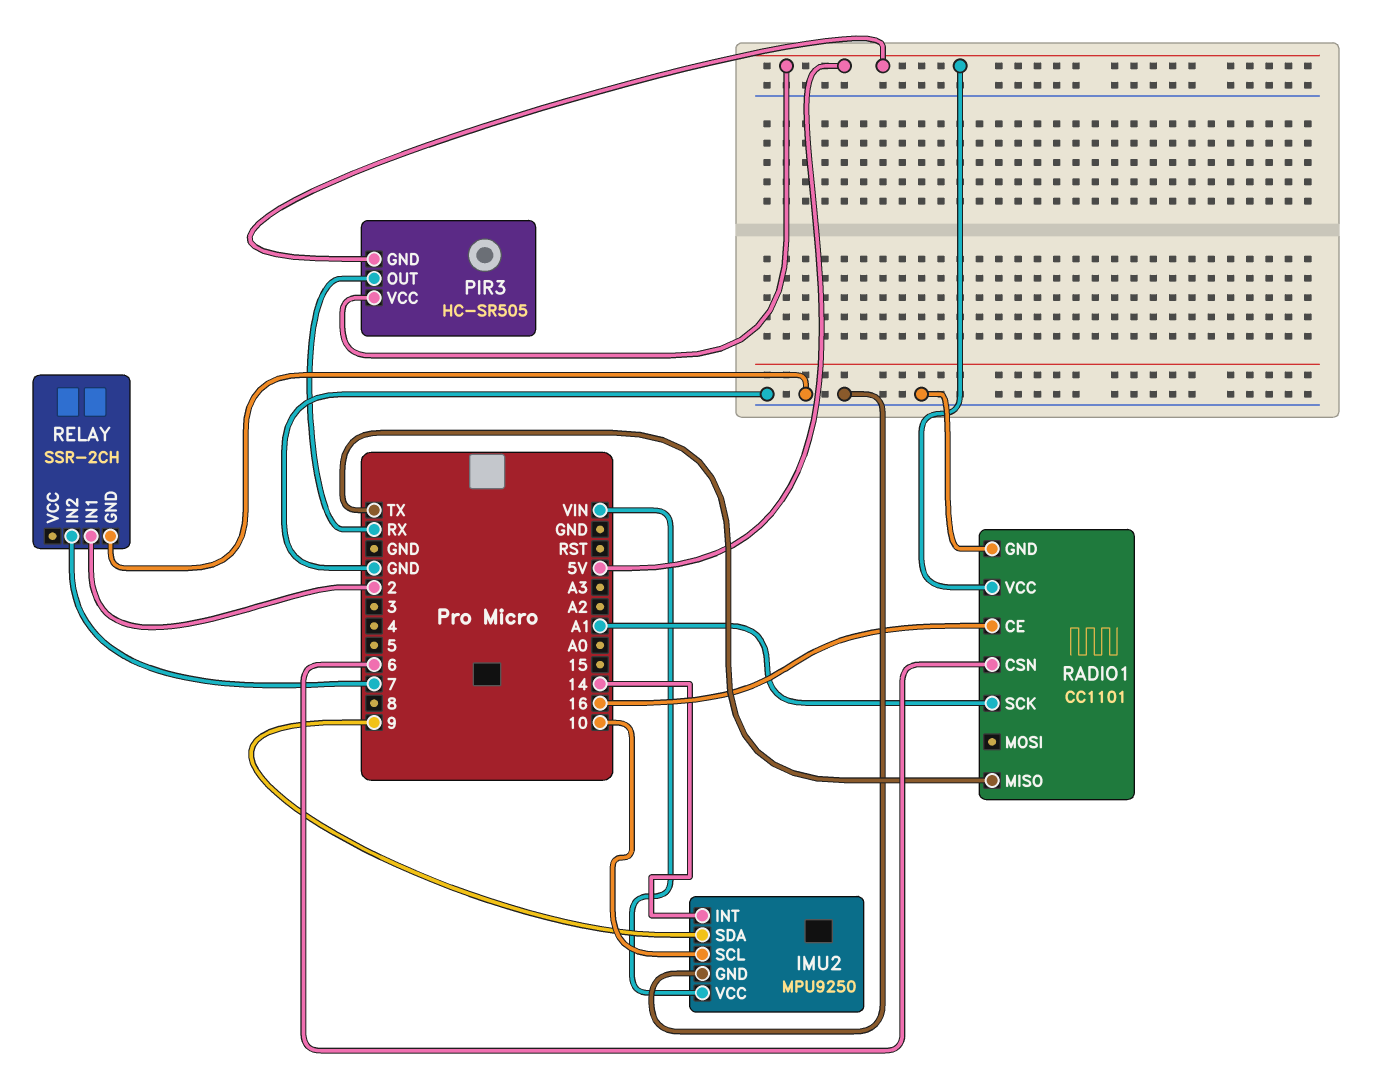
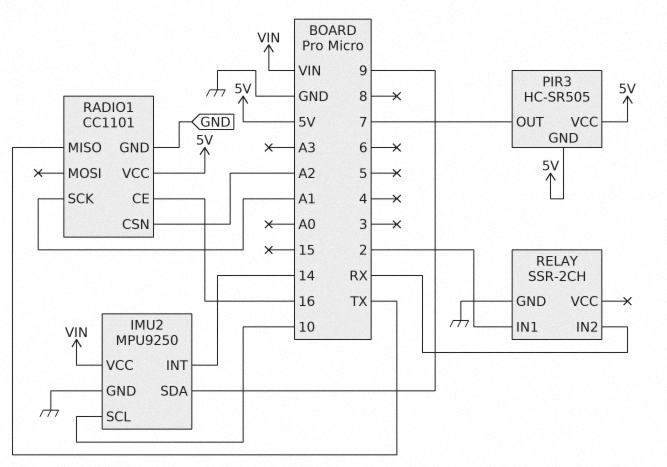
PIR3 pin OUT: RX -> 7
RADIO1 pin CSN: 6 -> A2
RELAY pin IN2: 7 -> RX

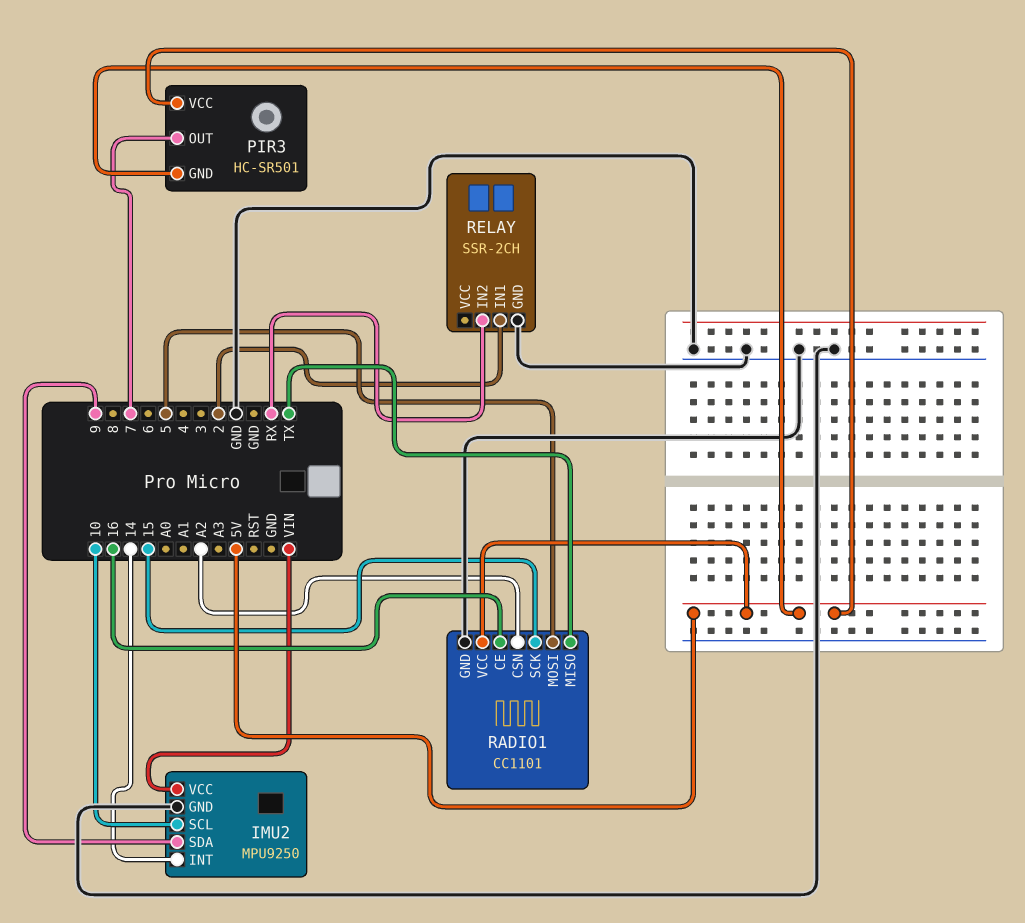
PIR3: HC-SR505 -> HC-SR501
RADIO1 pin MOSI: none -> 5
RADIO1 pin SCK: A1 -> 15

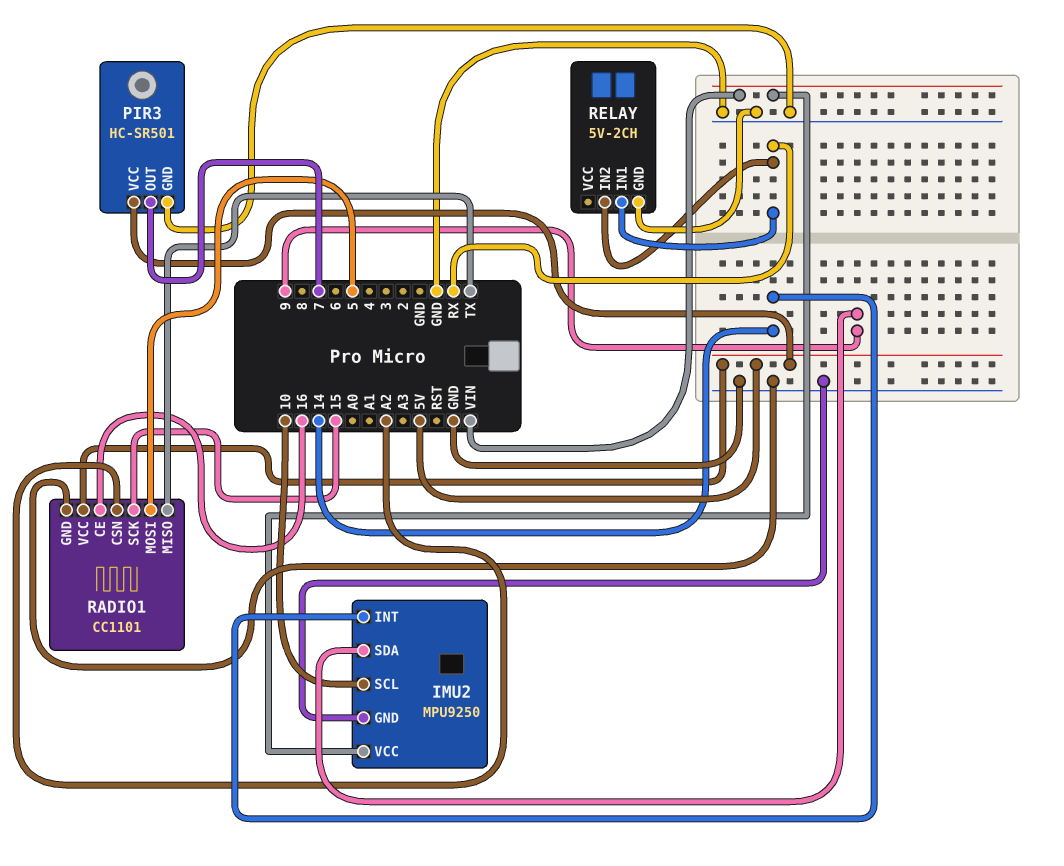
PIR3 pin GND: 5V -> GND
RELAY: SSR-2CH -> 5V-2CH
RELAY pin IN1: 2 -> RX

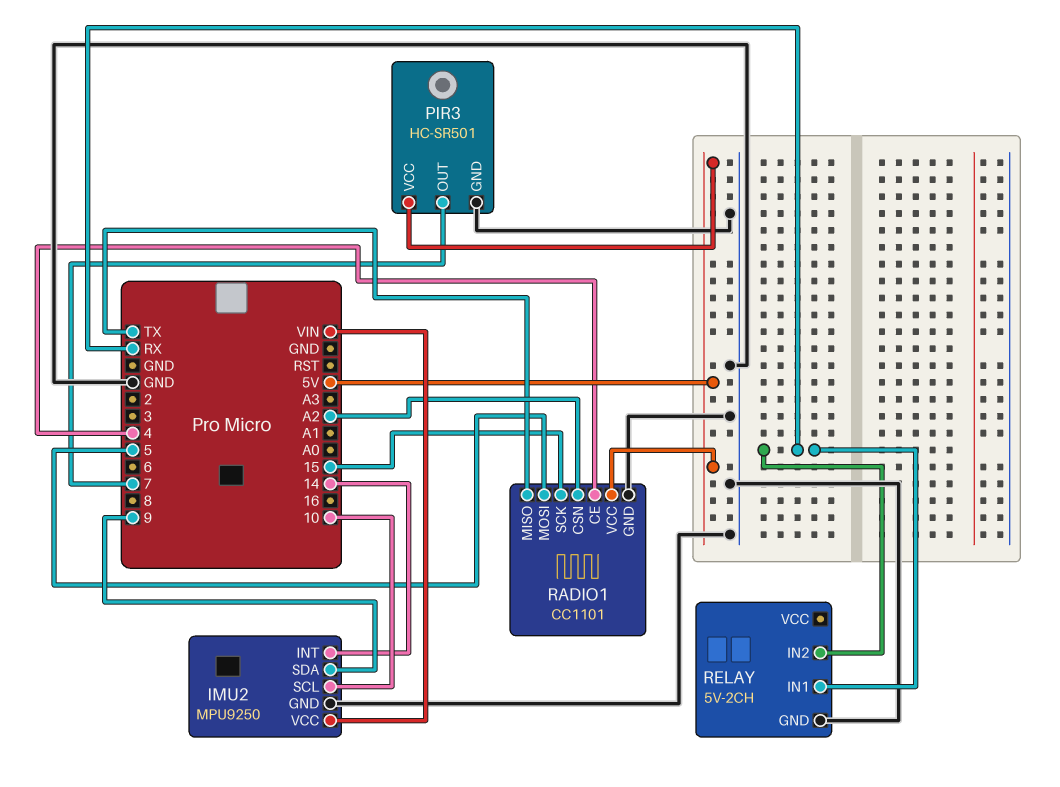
RADIO1 pin CE: 16 -> 4

